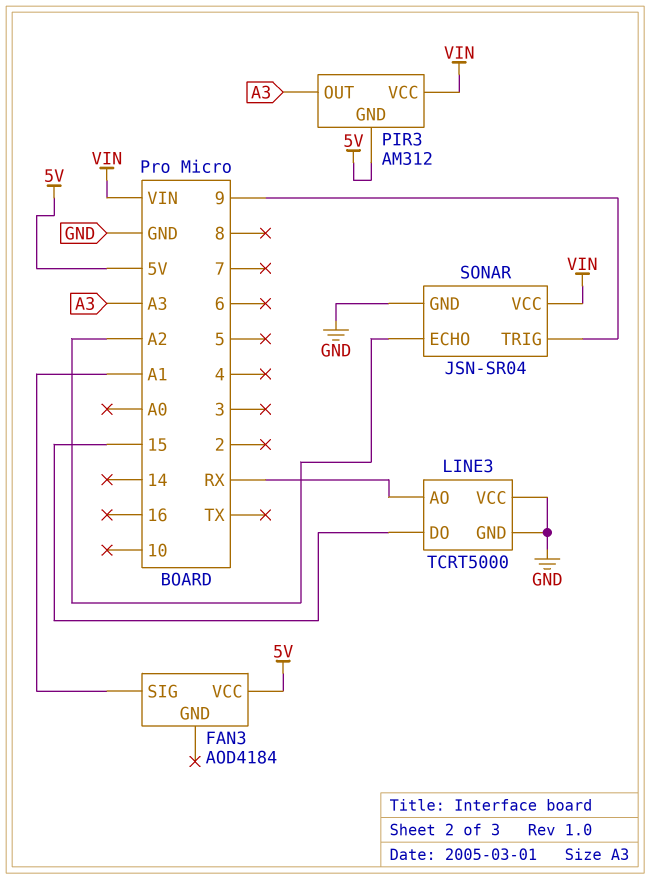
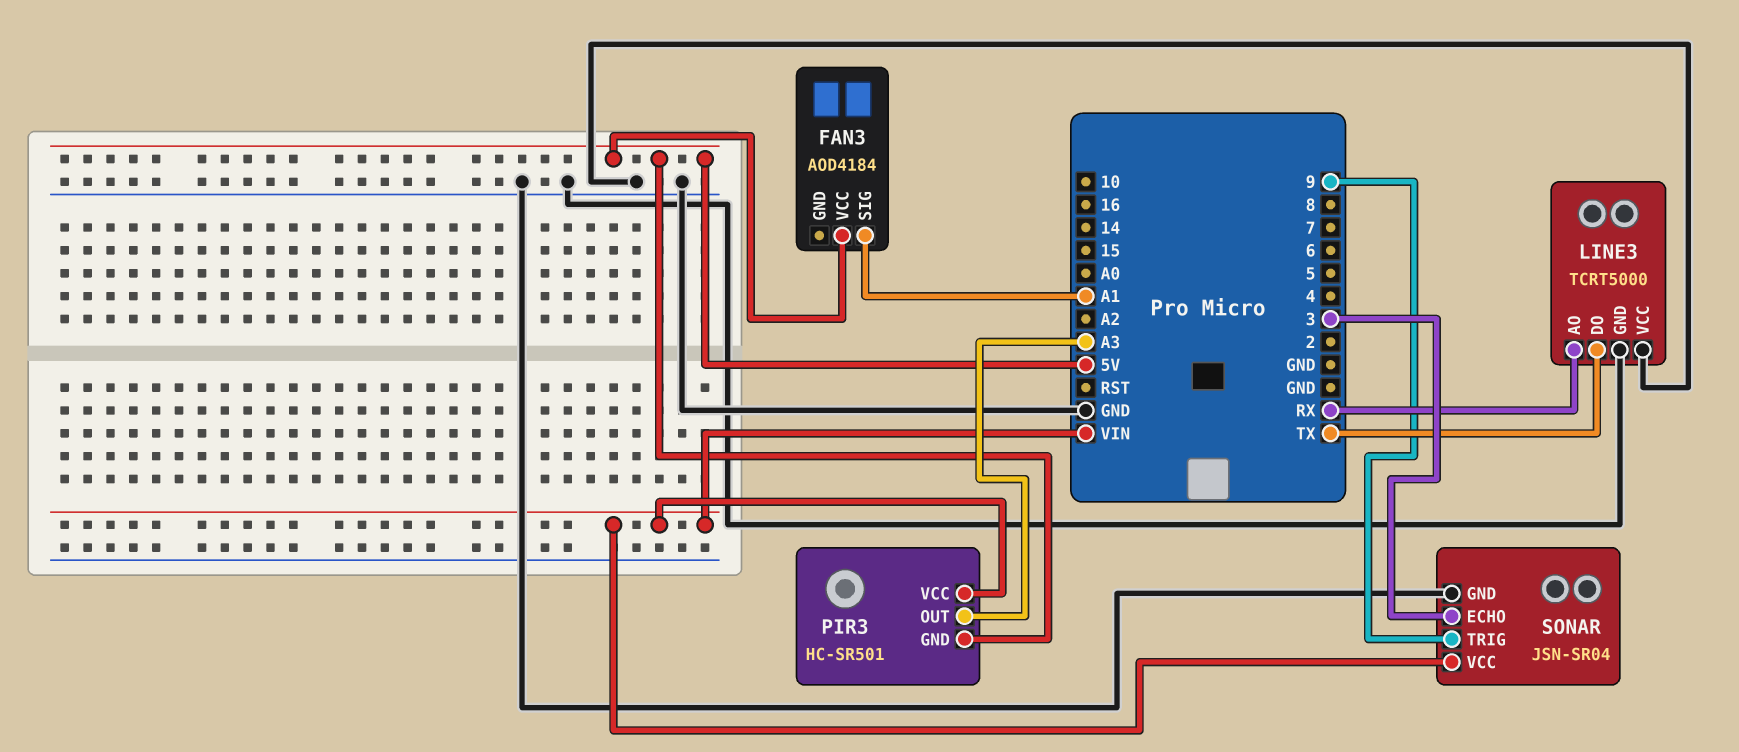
LINE3 pin DO: 15 -> TX
PIR3: AM312 -> HC-SR501
SONAR pin ECHO: A2 -> 3

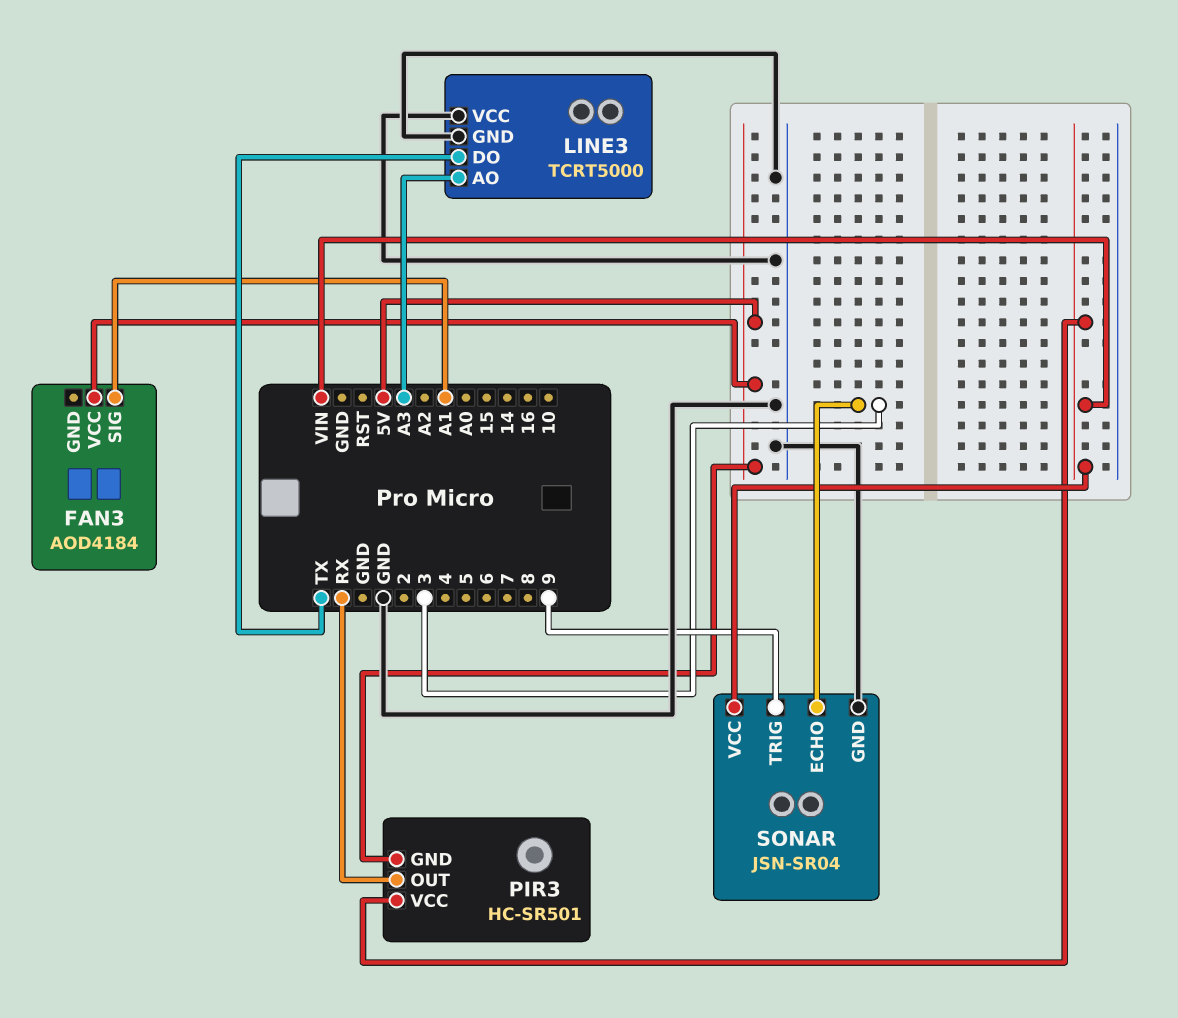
LINE3 pin AO: RX -> A3
PIR3 pin OUT: A3 -> RX

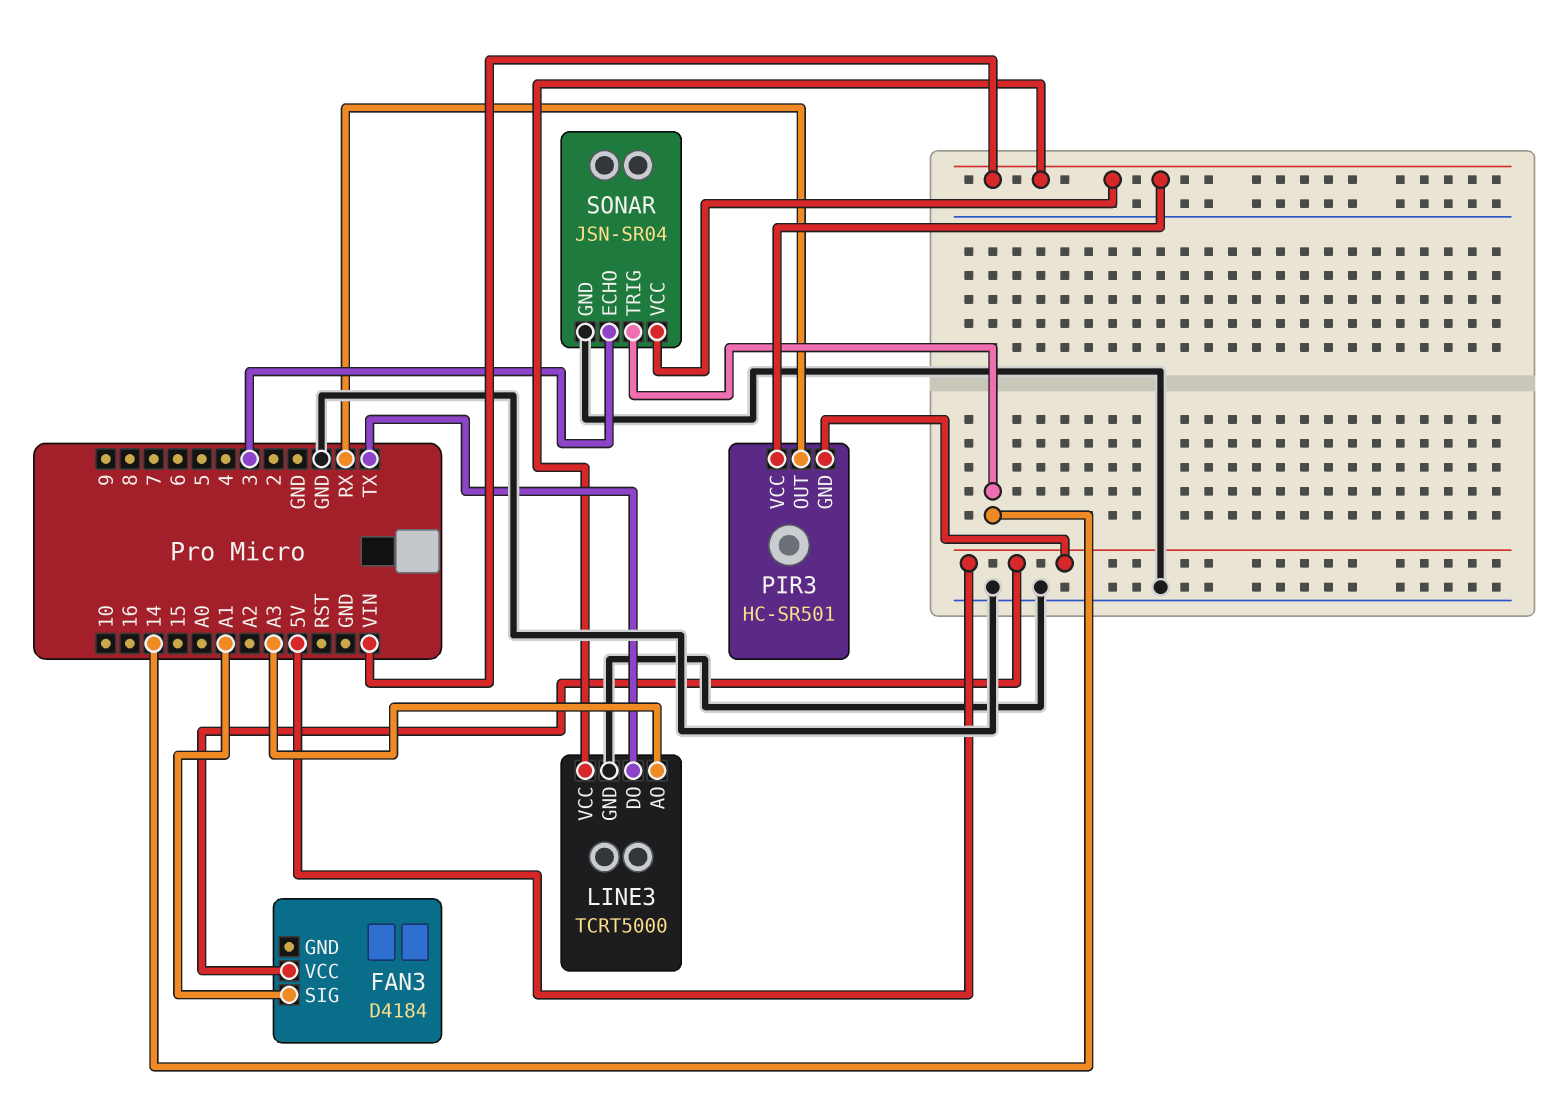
FAN3: AOD4184 -> D4184
LINE3 pin VCC: GND -> VIN
SONAR pin TRIG: 9 -> 14

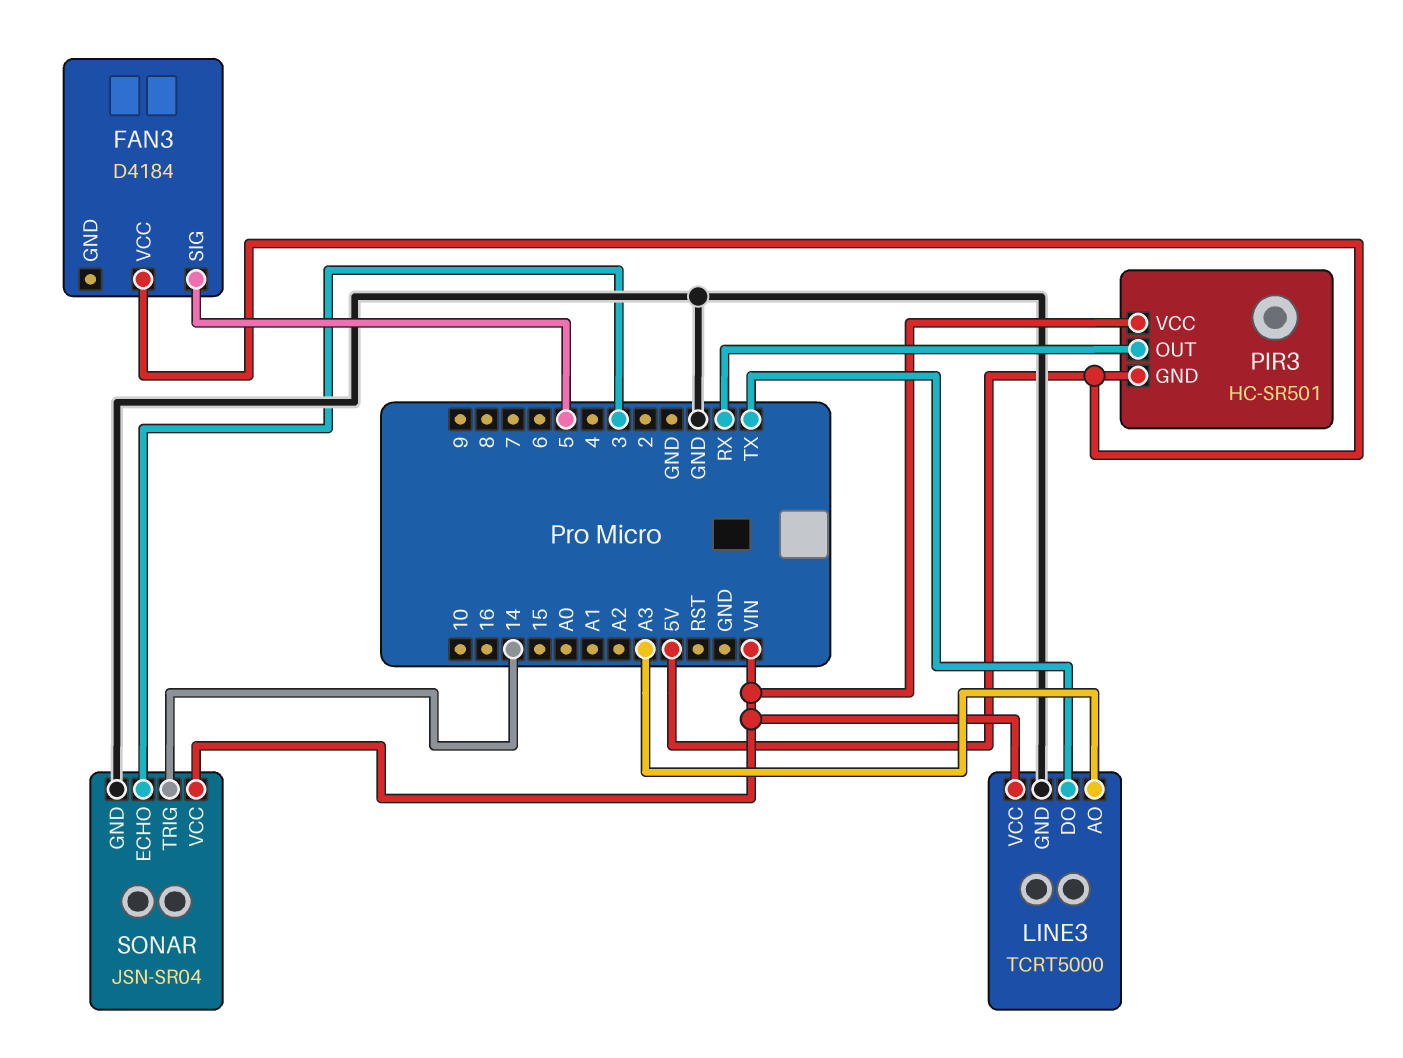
FAN3 pin SIG: A1 -> 5

